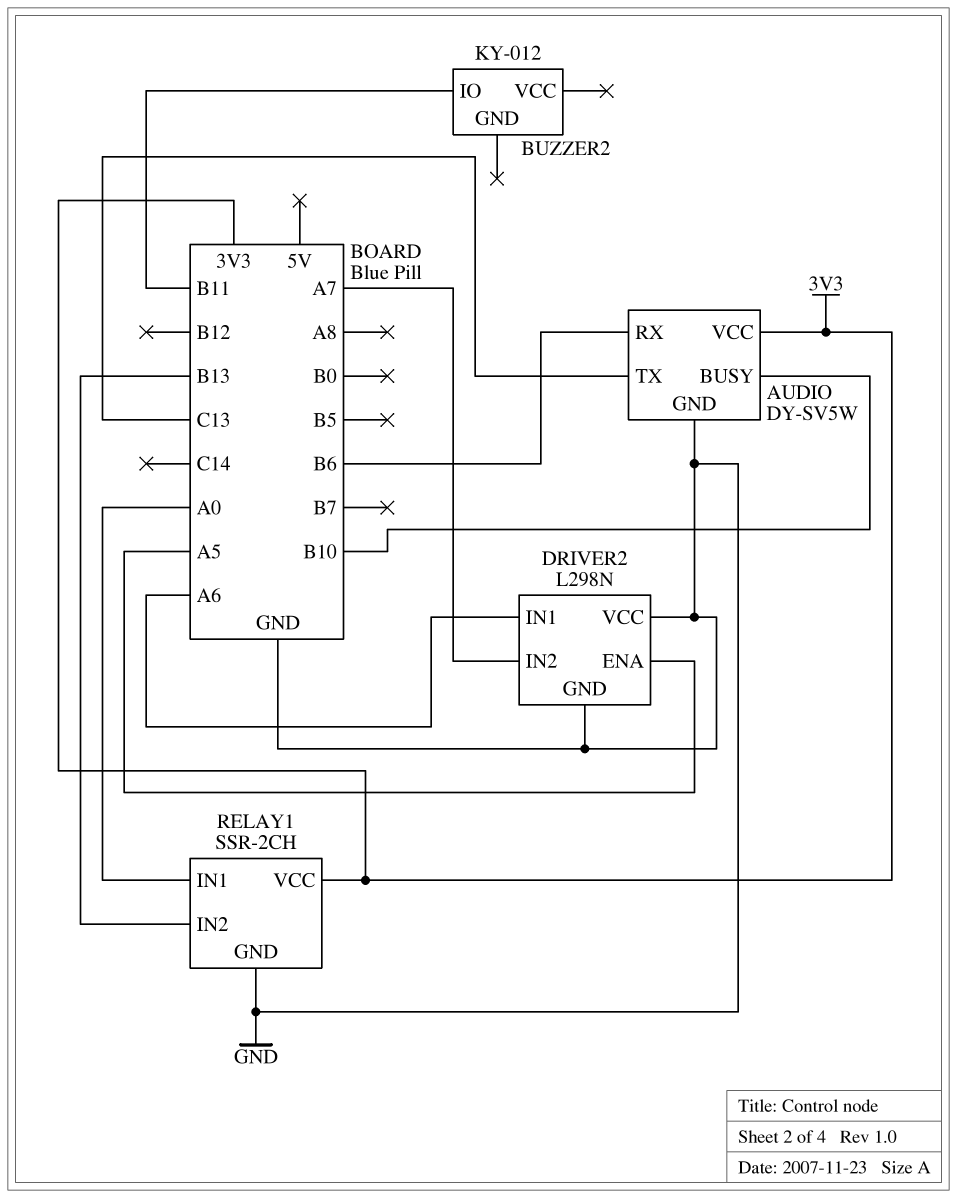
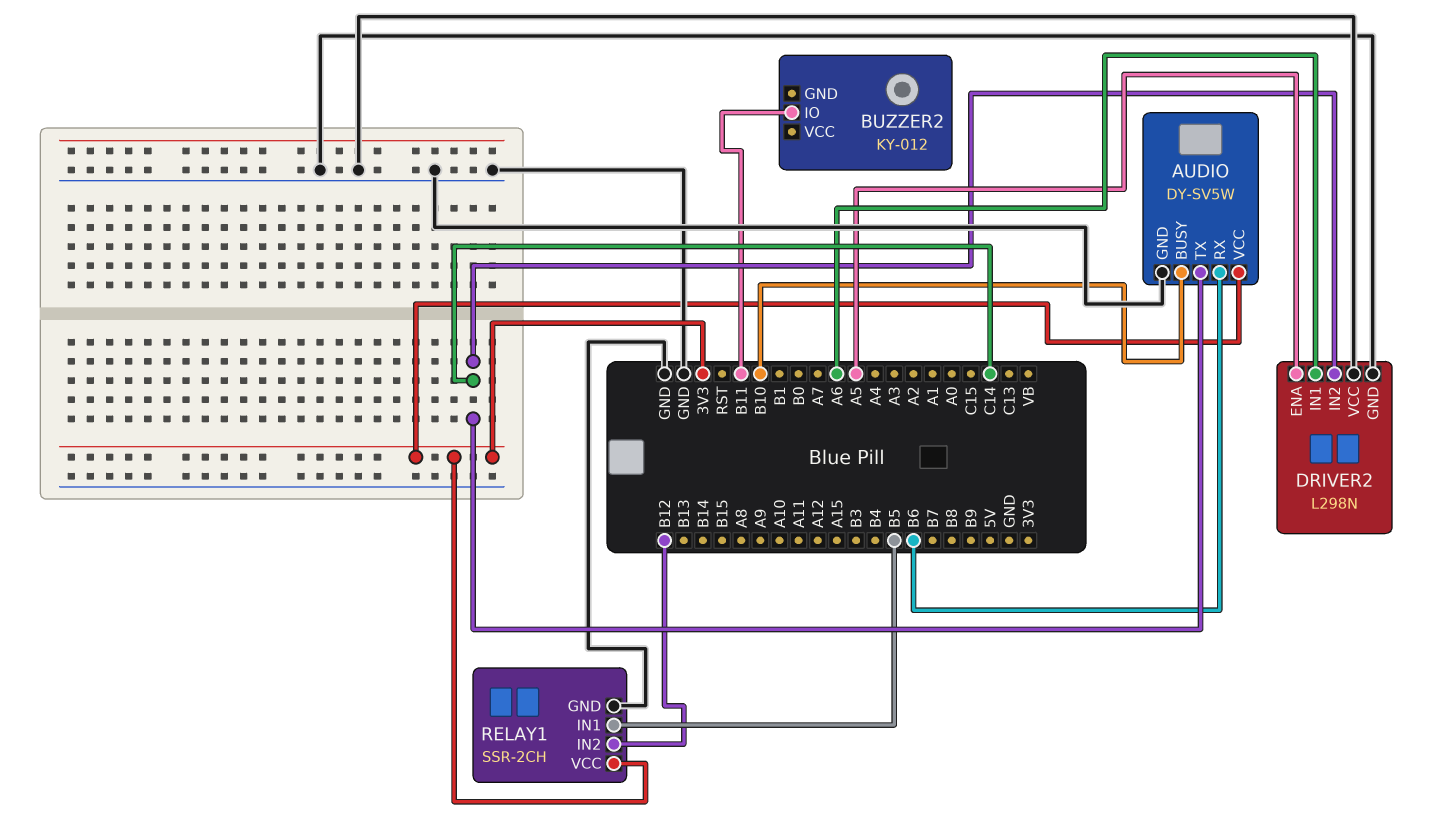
AUDIO pin TX: C13 -> C14
DRIVER2 pin IN2: A7 -> C14
RELAY1 pin IN1: A0 -> B5
RELAY1 pin IN2: B13 -> B12

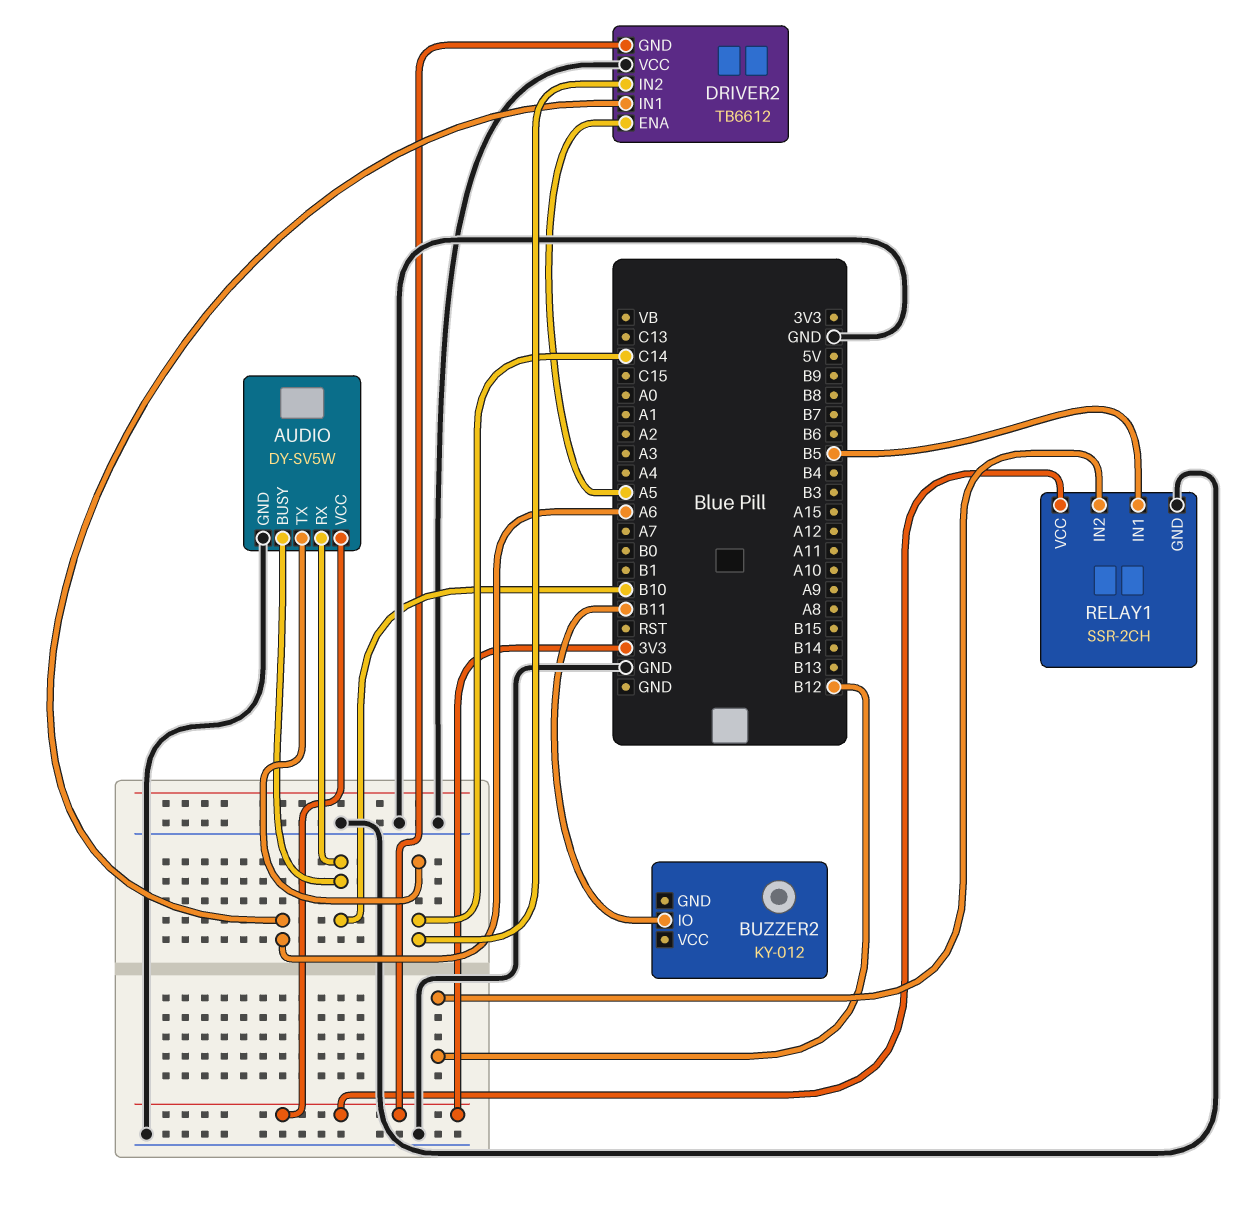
AUDIO pin RX: B6 -> B10
DRIVER2: L298N -> TB6612
DRIVER2 pin GND: GND -> 3V3

